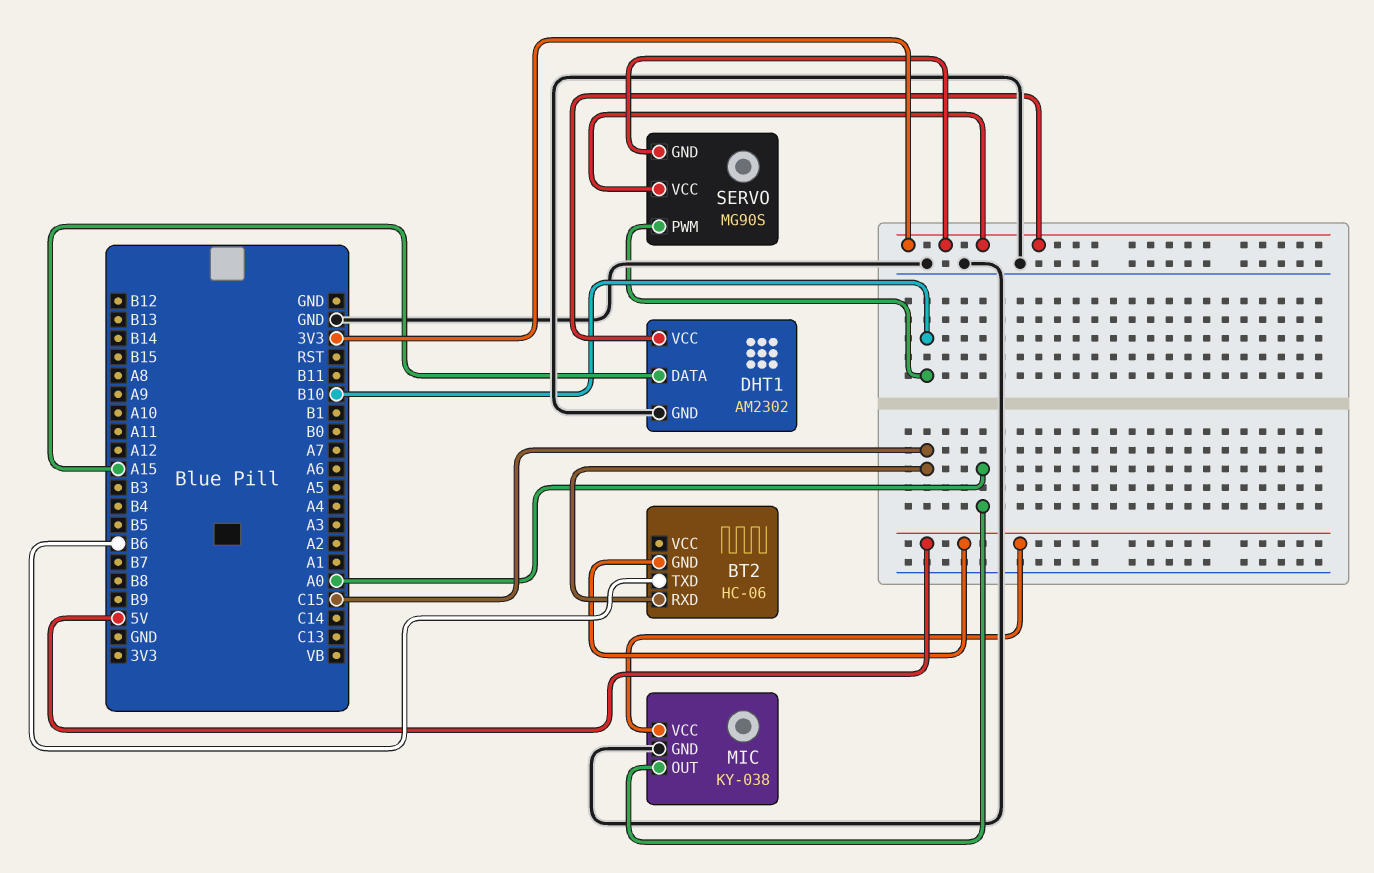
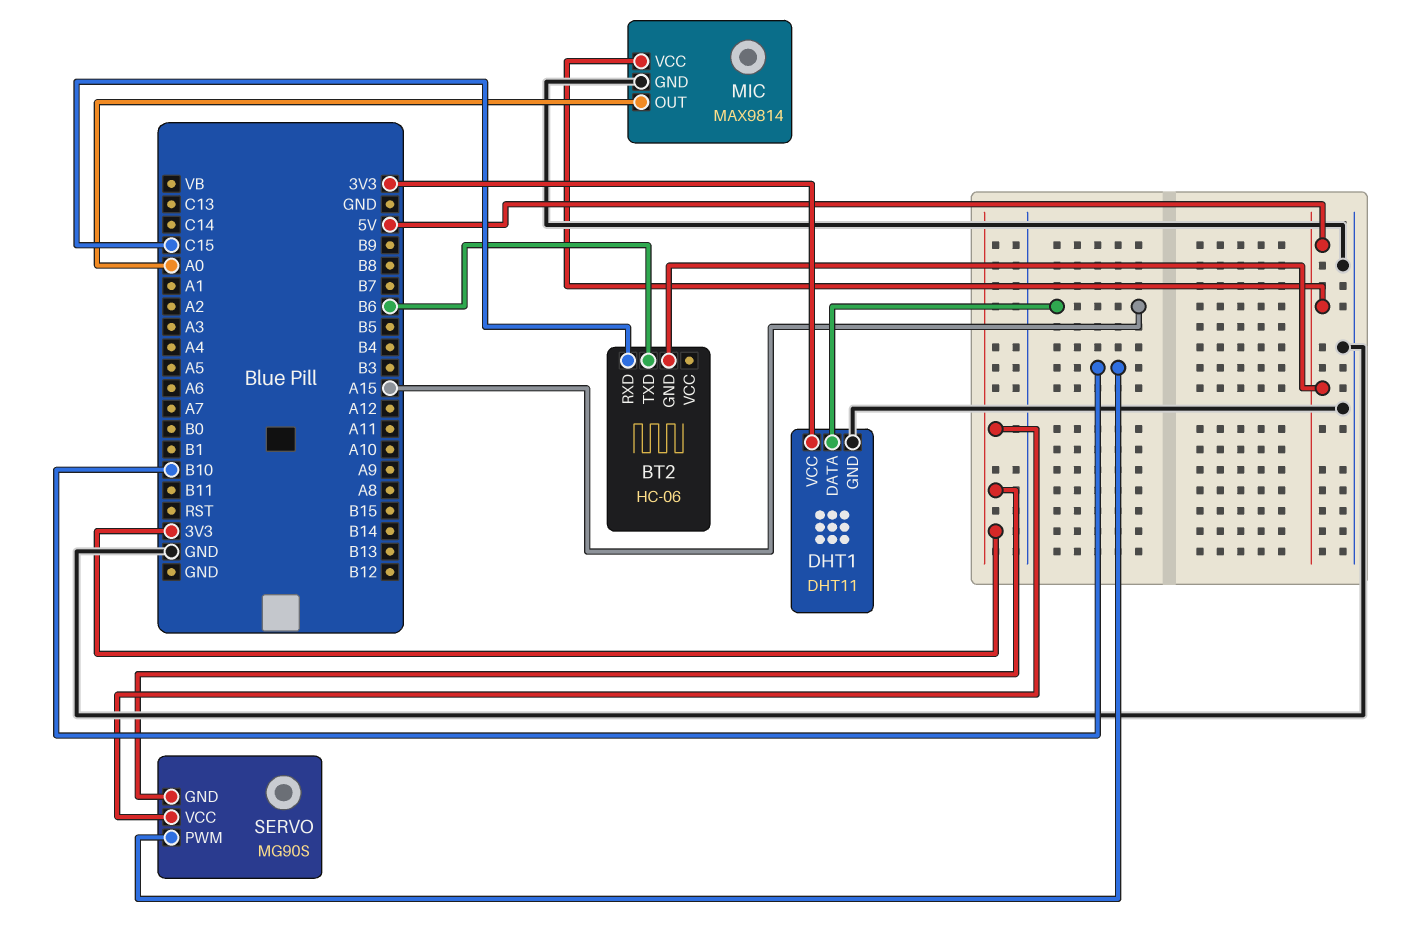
DHT1: AM2302 -> DHT11
MIC: KY-038 -> MAX9814

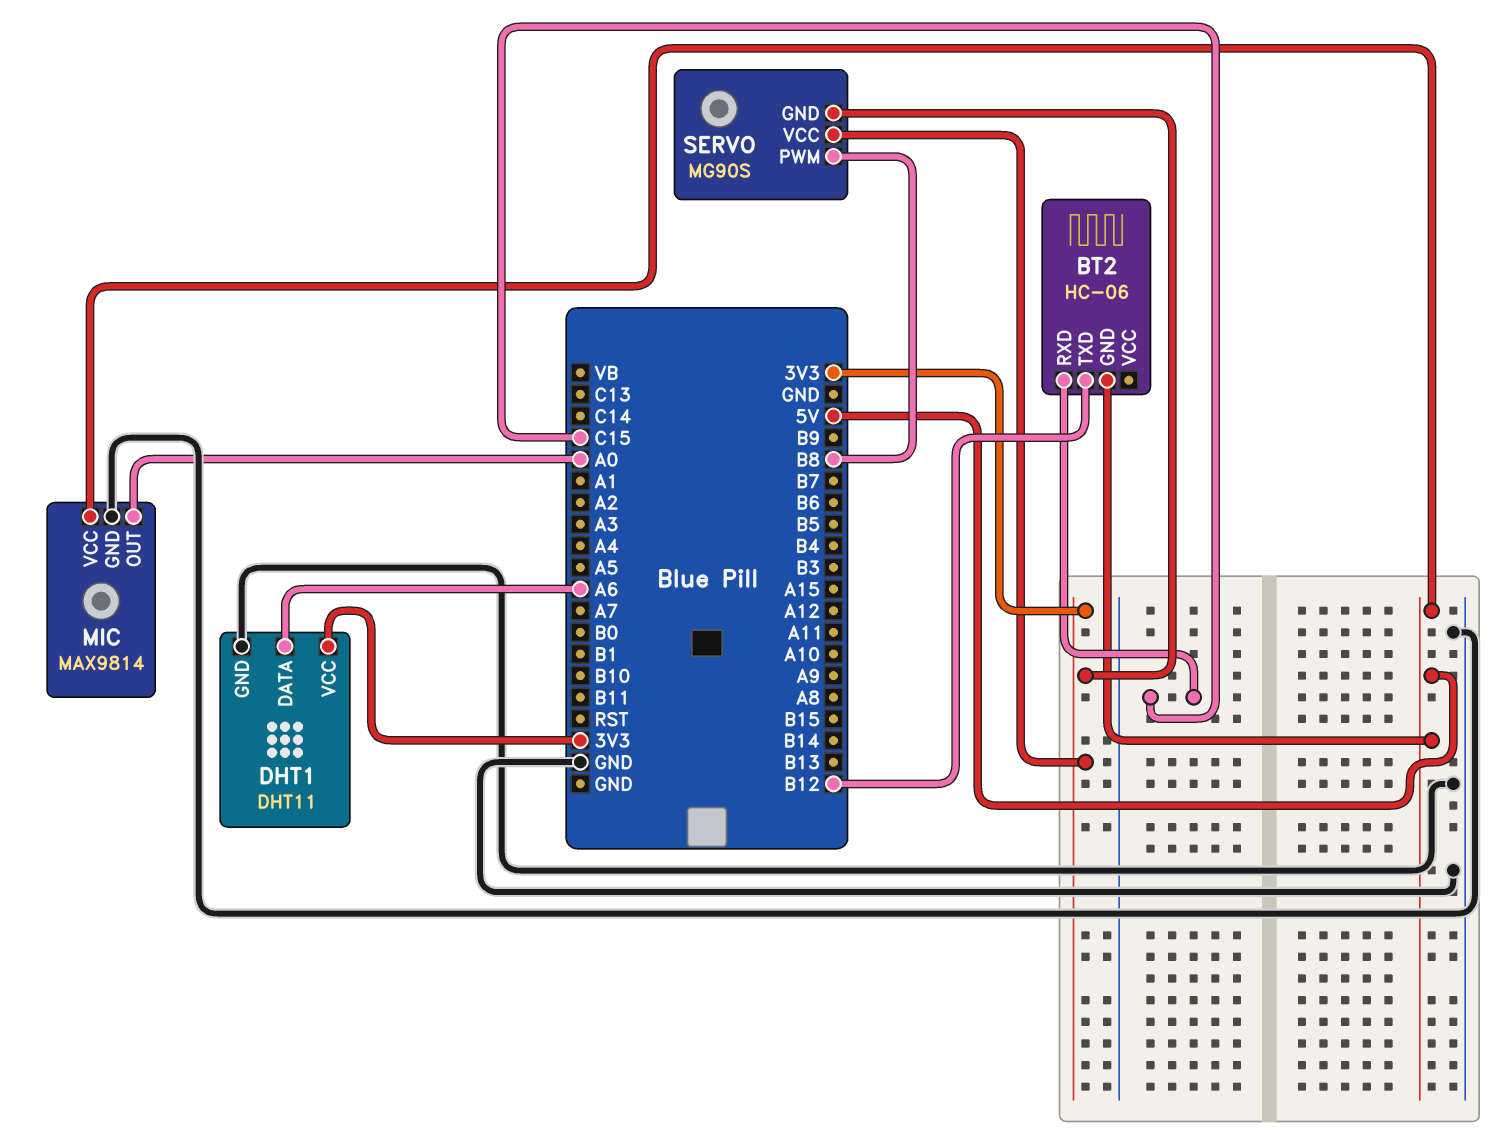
BT2 pin TXD: B6 -> B12
DHT1 pin DATA: A15 -> A6
SERVO pin PWM: B10 -> B8

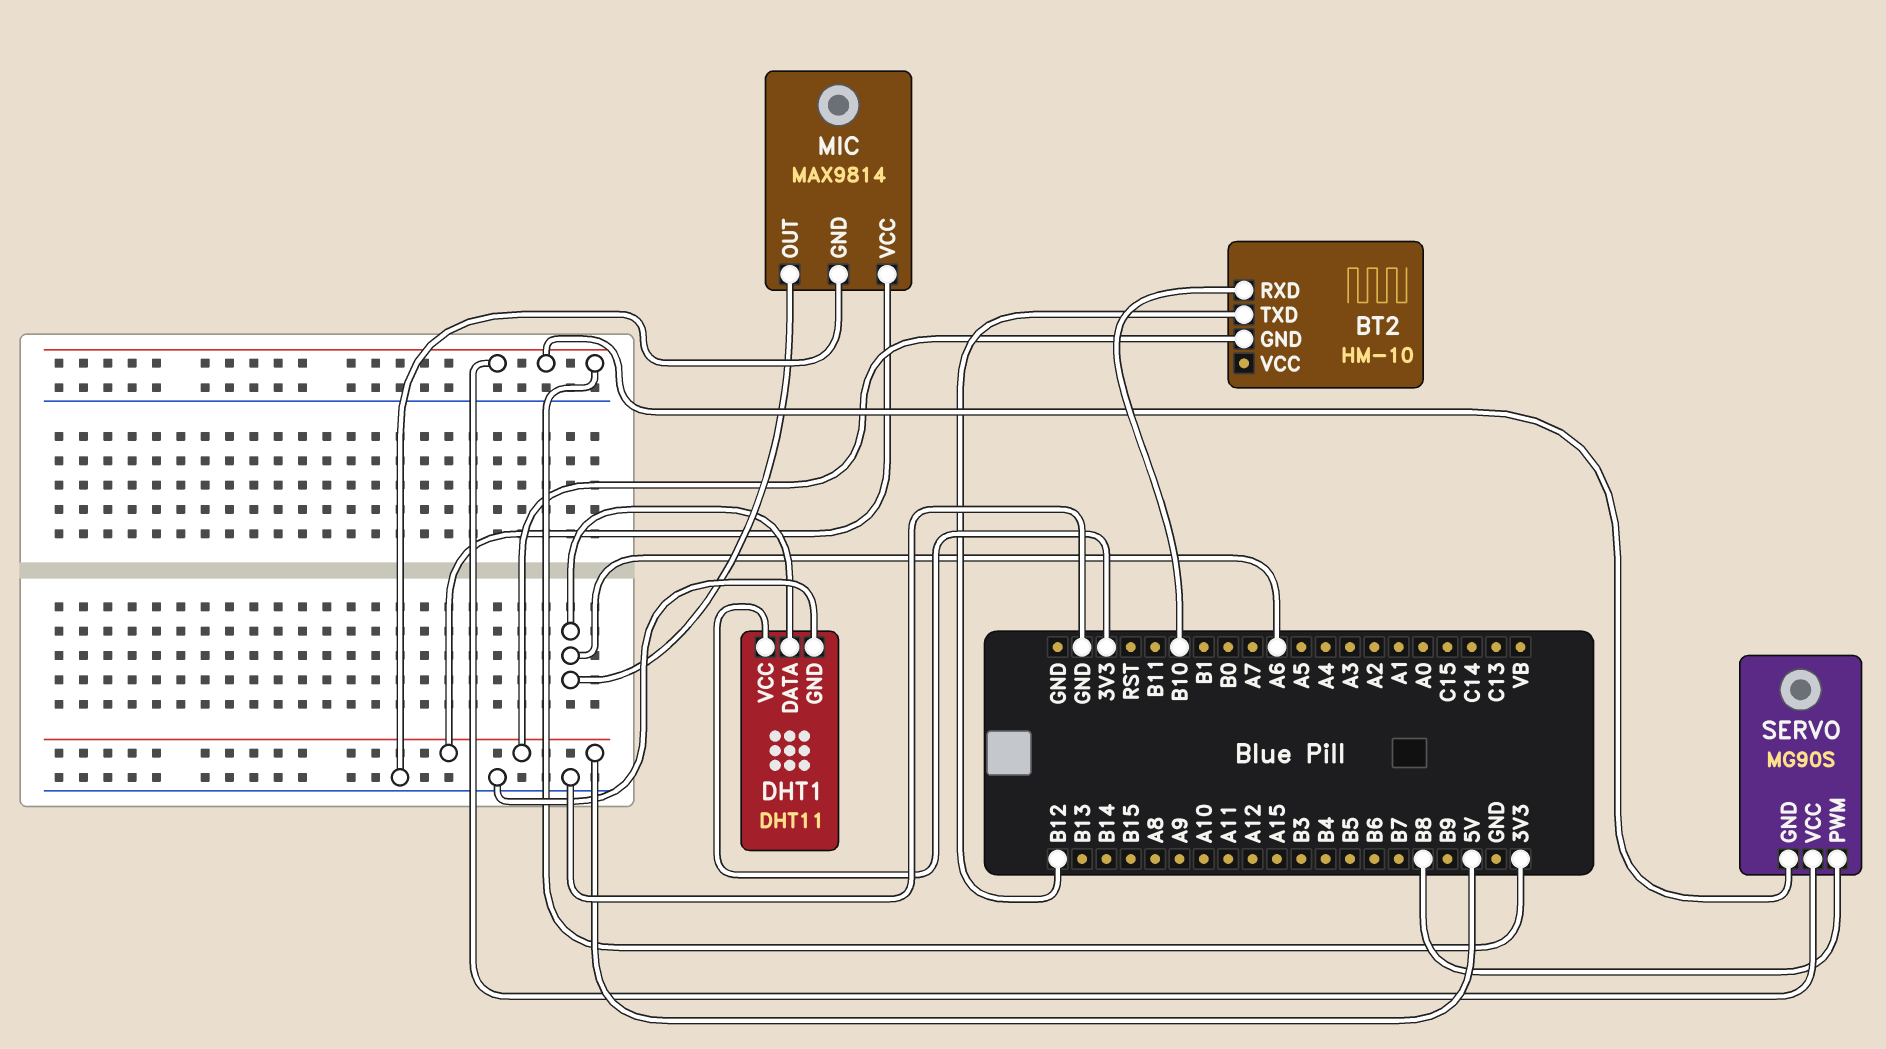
BT2: HC-06 -> HM-10
BT2 pin RXD: C15 -> B10
MIC pin OUT: A0 -> A6

